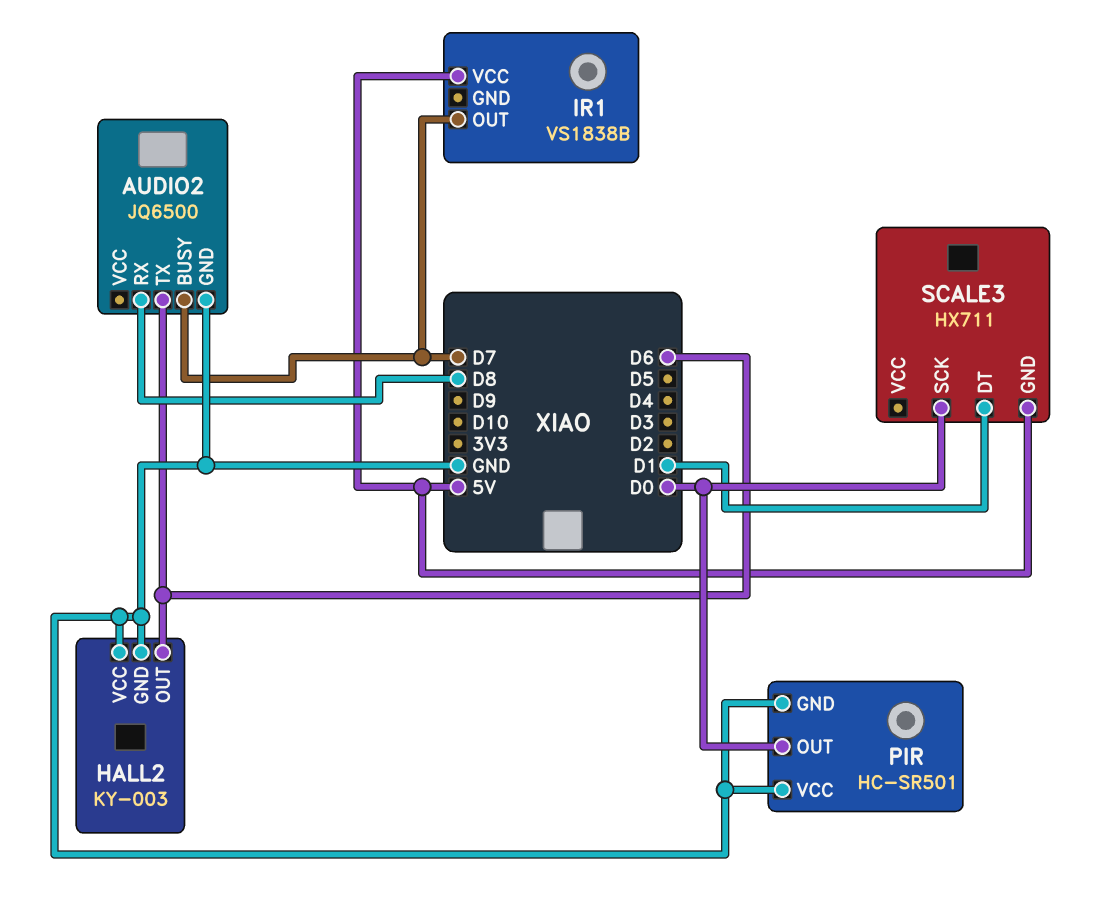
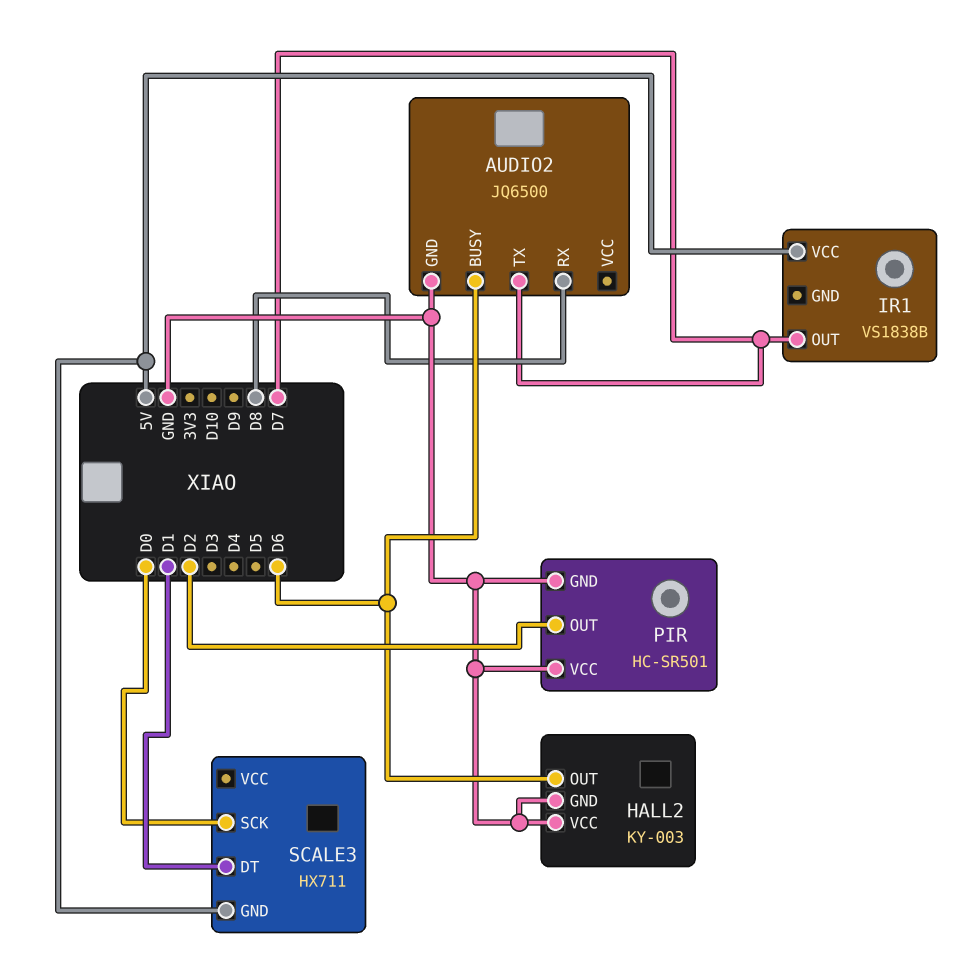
AUDIO2 pin BUSY: D7 -> D6
AUDIO2 pin TX: D6 -> D7
PIR pin OUT: D0 -> D2

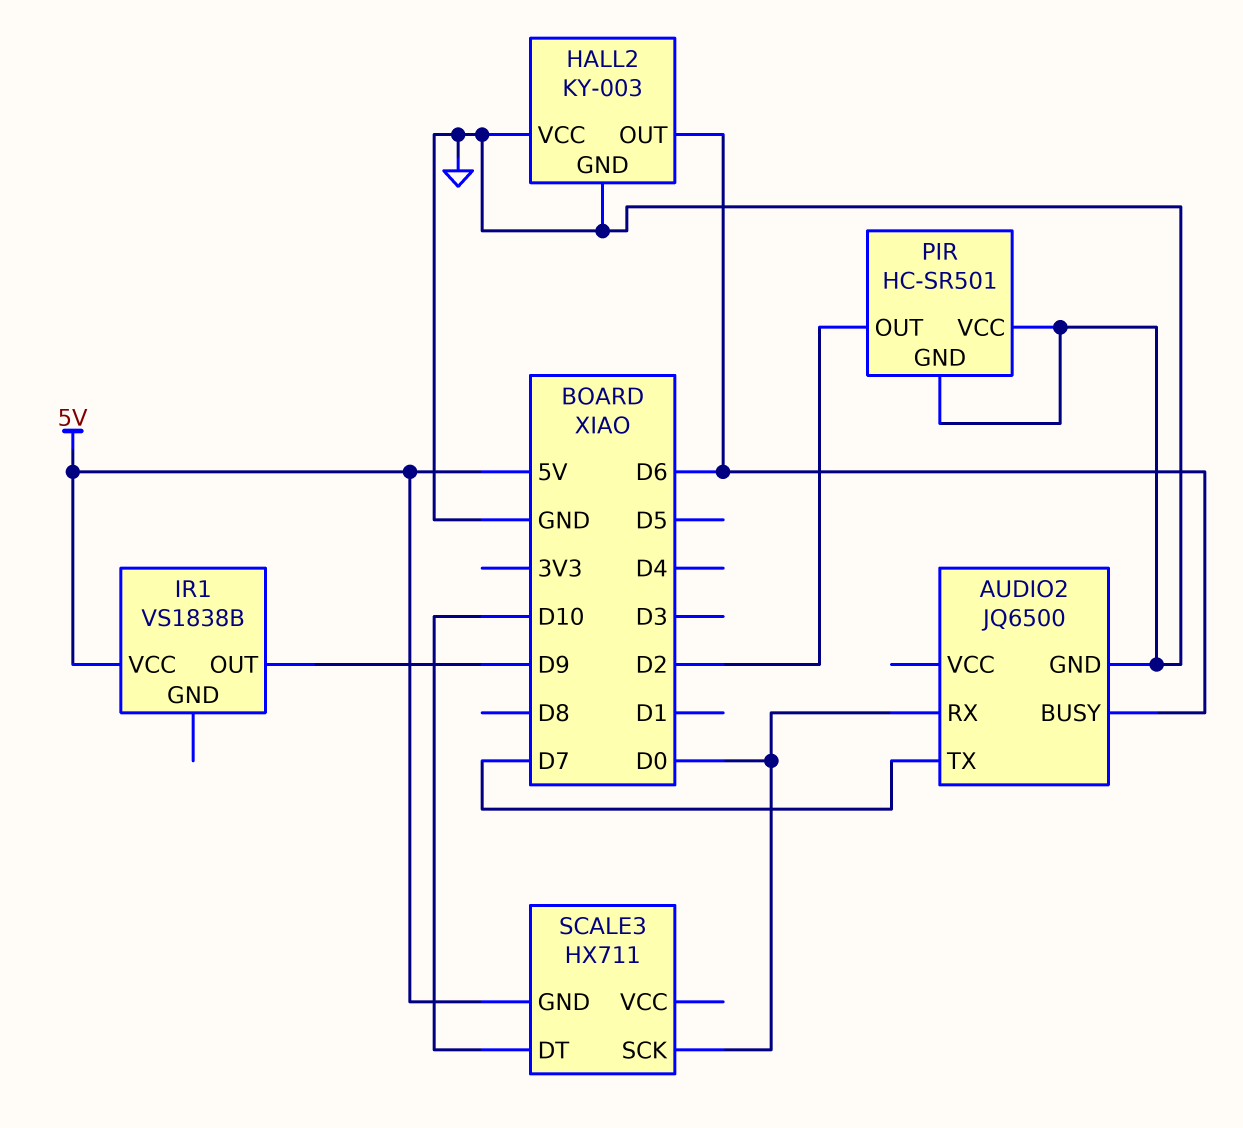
AUDIO2 pin RX: D8 -> D0
IR1 pin OUT: D7 -> D9
SCALE3 pin DT: D1 -> D10

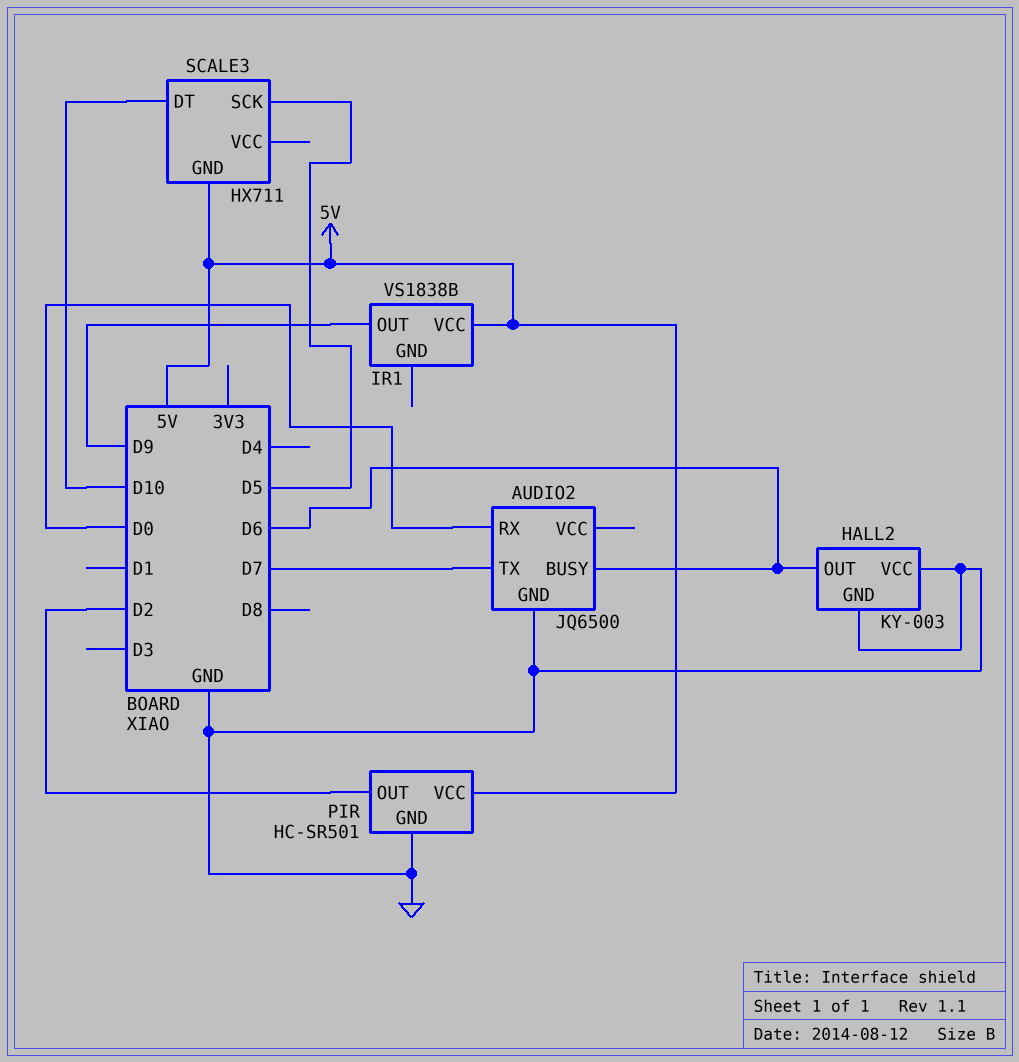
PIR pin VCC: GND -> 5V
SCALE3 pin SCK: D0 -> D5

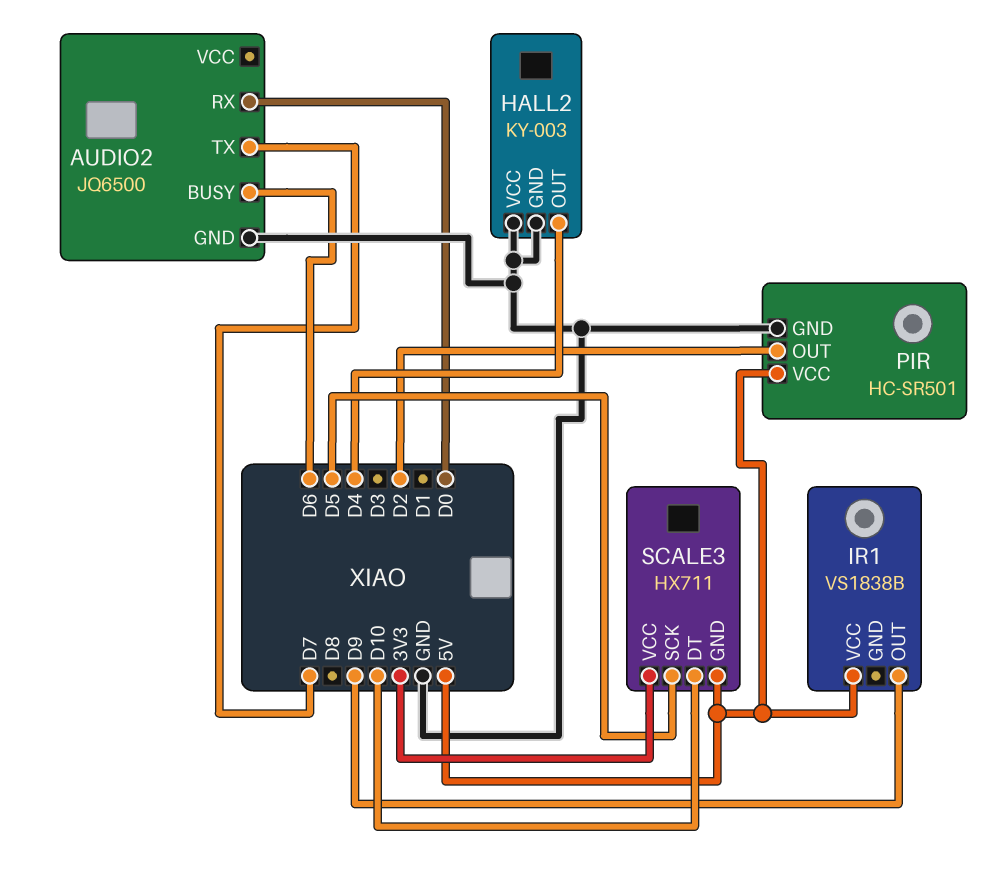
HALL2 pin OUT: D6 -> D4
SCALE3 pin VCC: none -> 3V3

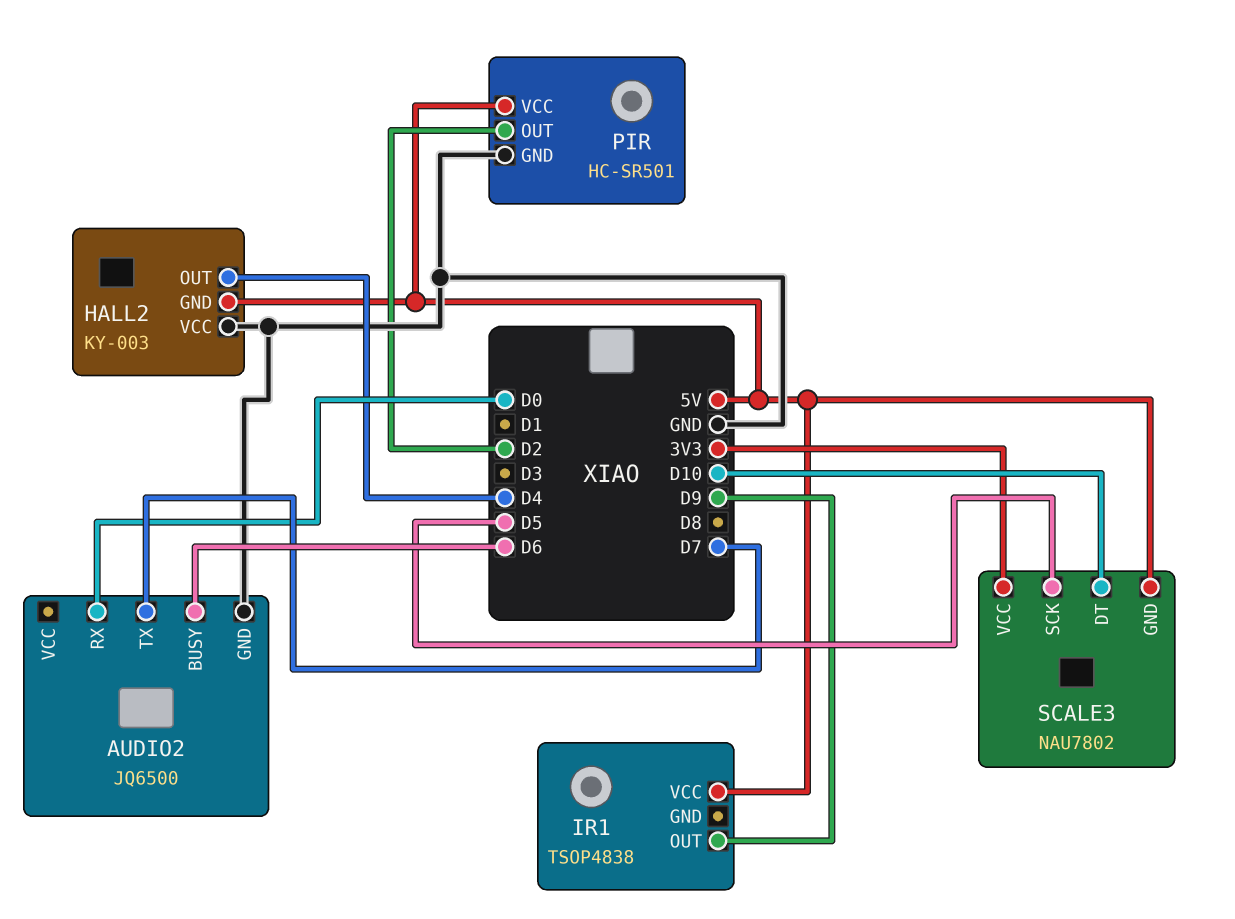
HALL2 pin GND: GND -> 5V
IR1: VS1838B -> TSOP4838
SCALE3: HX711 -> NAU7802

